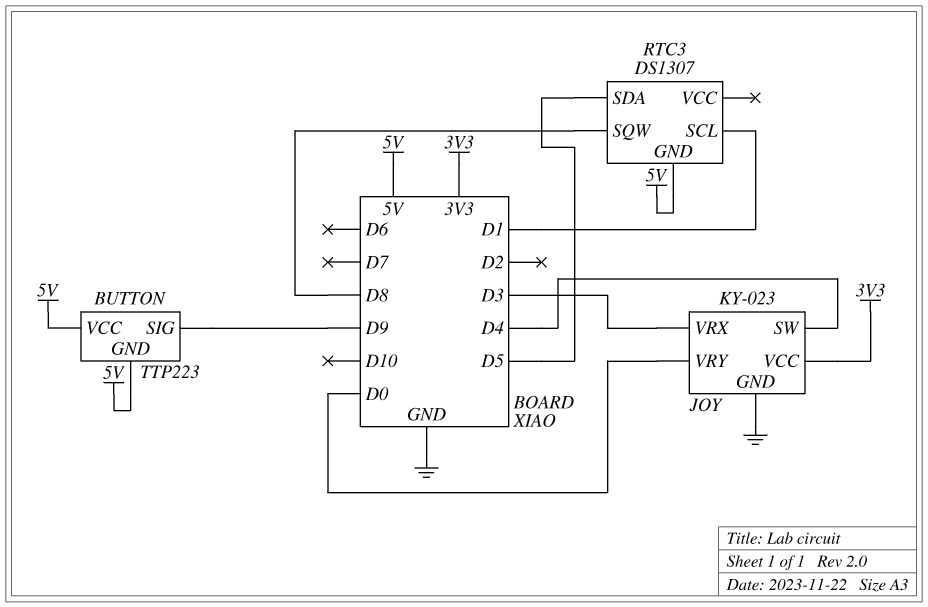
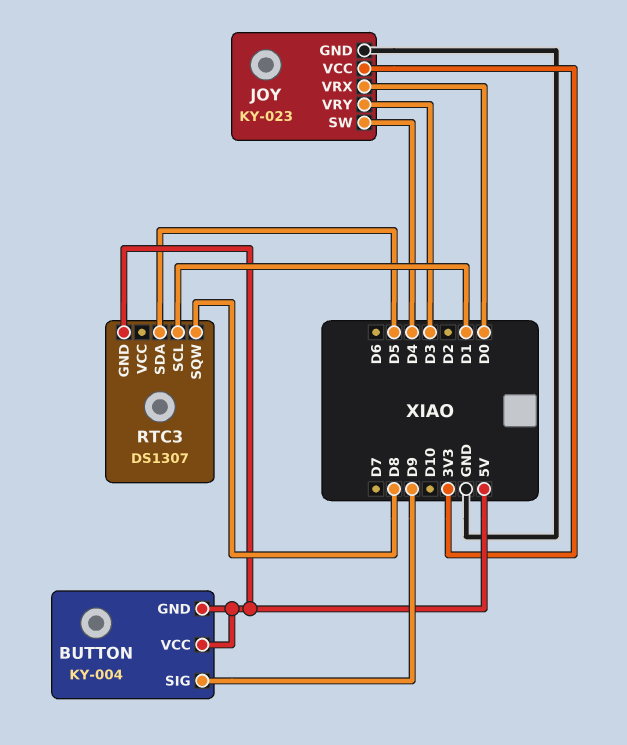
BUTTON: TTP223 -> KY-004
JOY pin VRX: D3 -> D0
JOY pin VRY: D0 -> D3

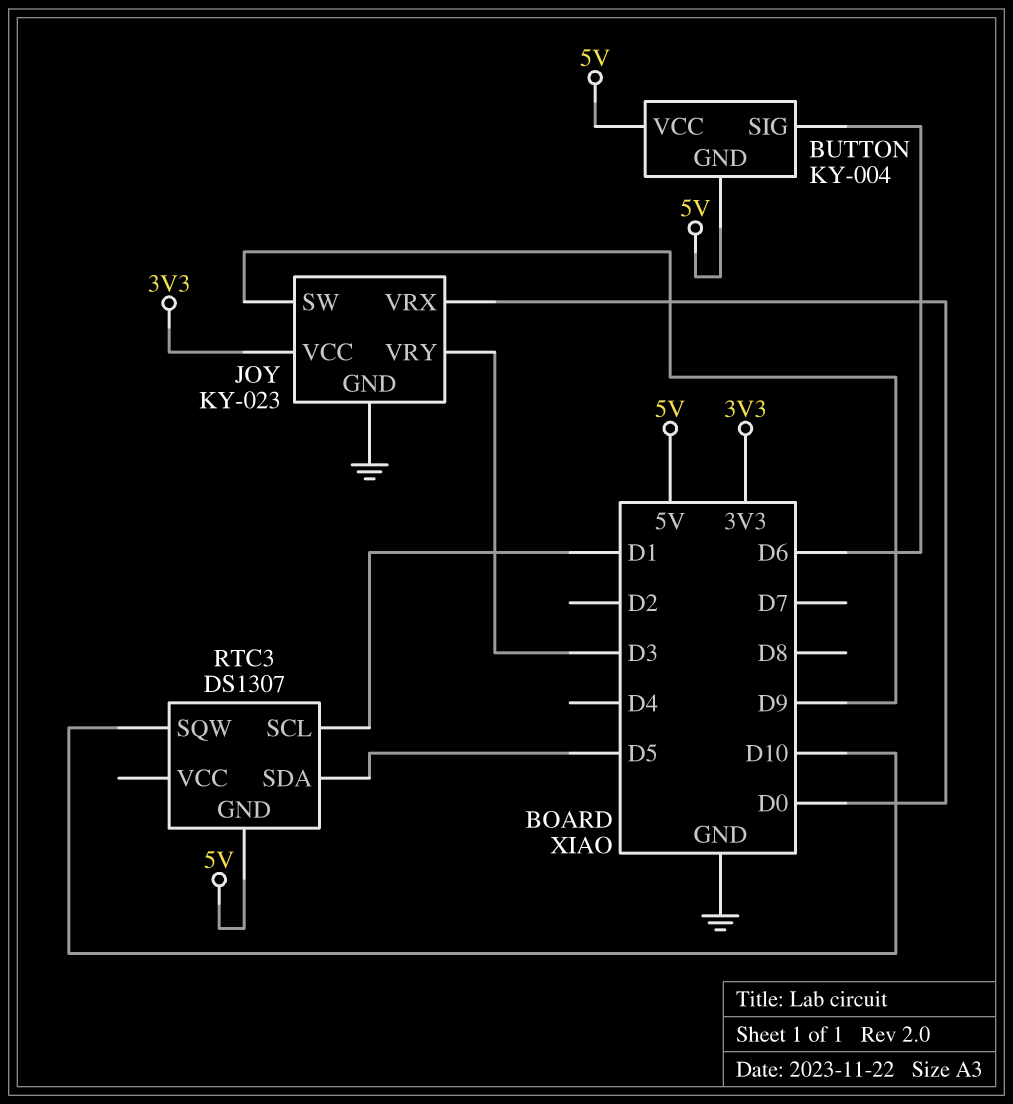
BUTTON pin SIG: D9 -> D6
JOY pin SW: D4 -> D9
RTC3 pin SQW: D8 -> D10

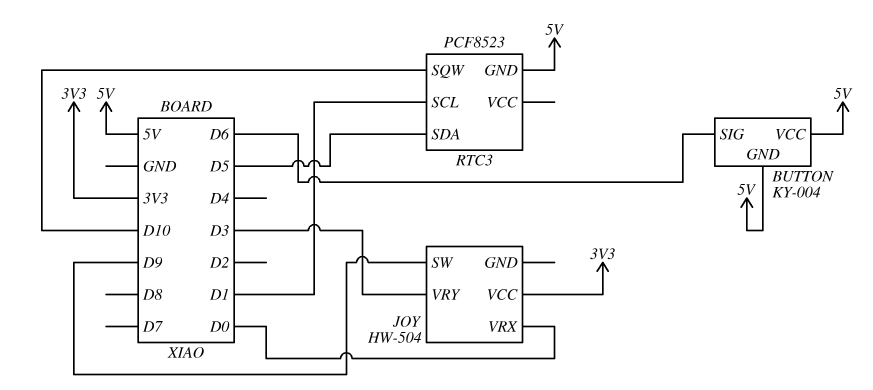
JOY: KY-023 -> HW-504
JOY pin GND: GND -> none
RTC3: DS1307 -> PCF8523

